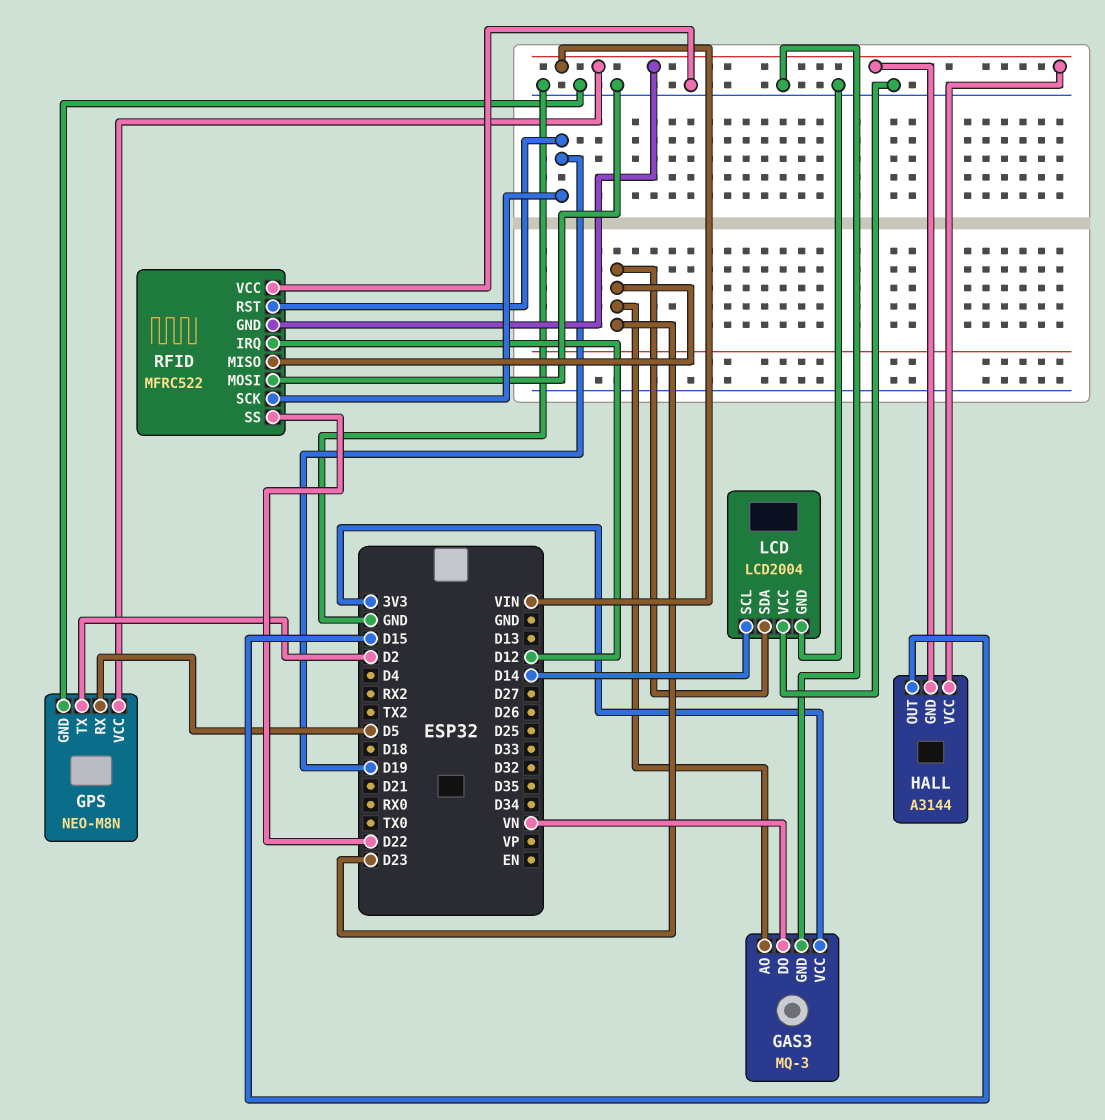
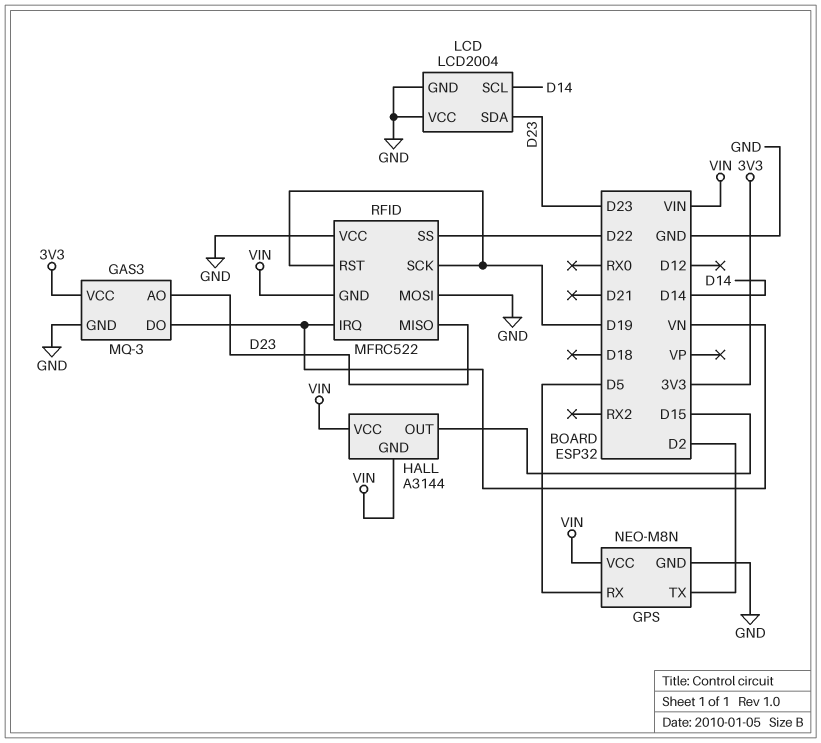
RFID pin IRQ: D12 -> VN

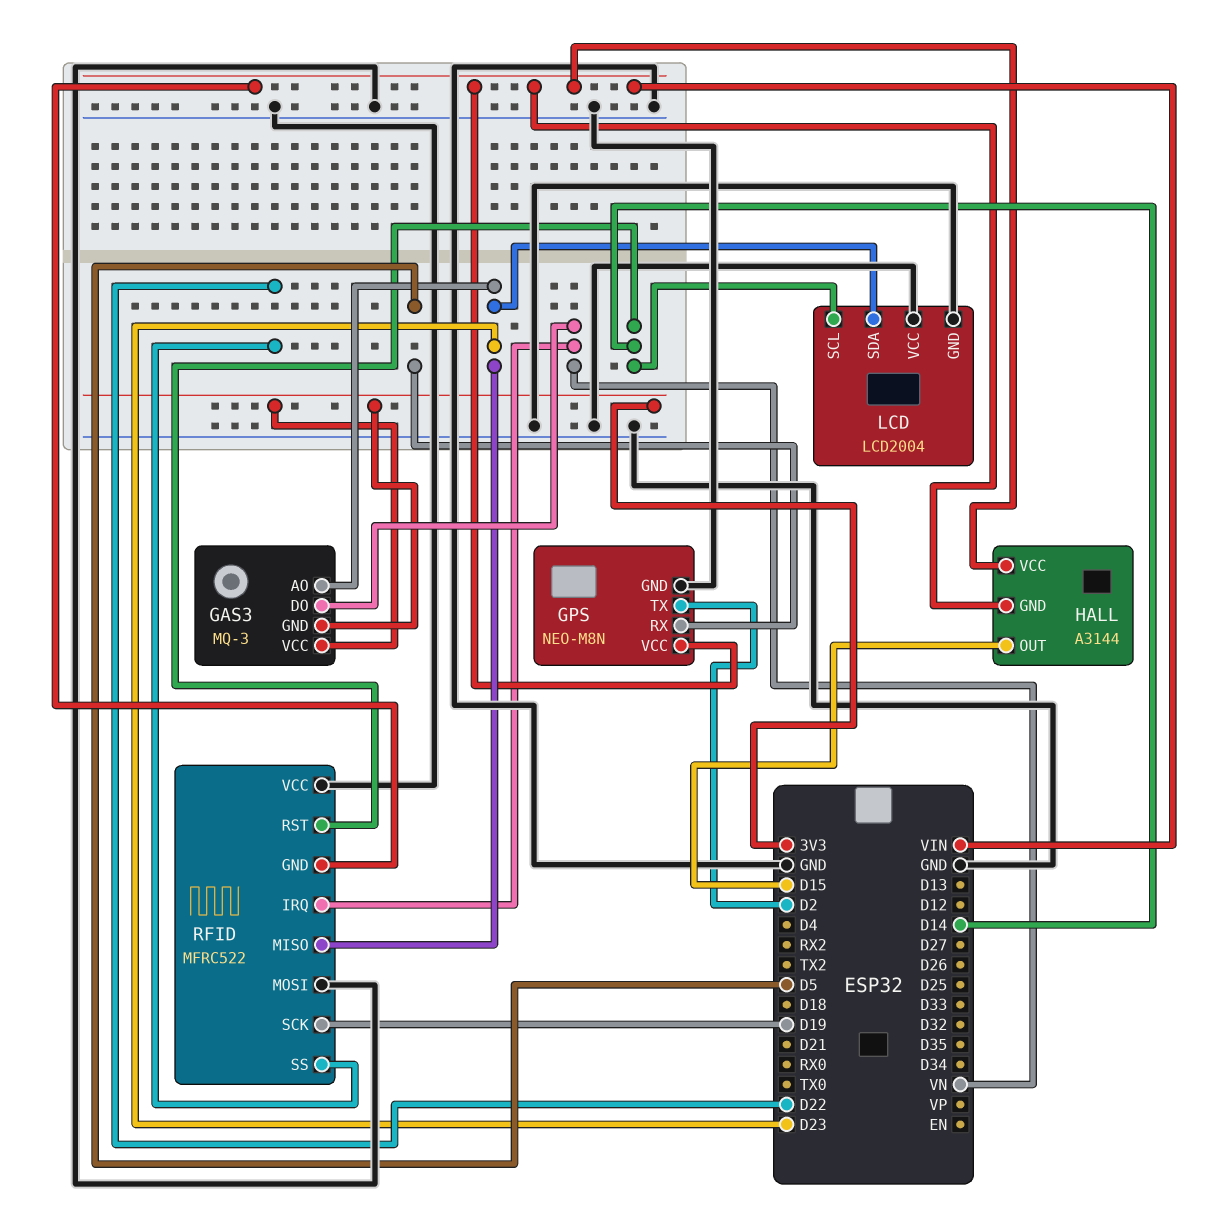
GAS3 pin GND: GND -> 3V3
RFID pin RST: D19 -> D14

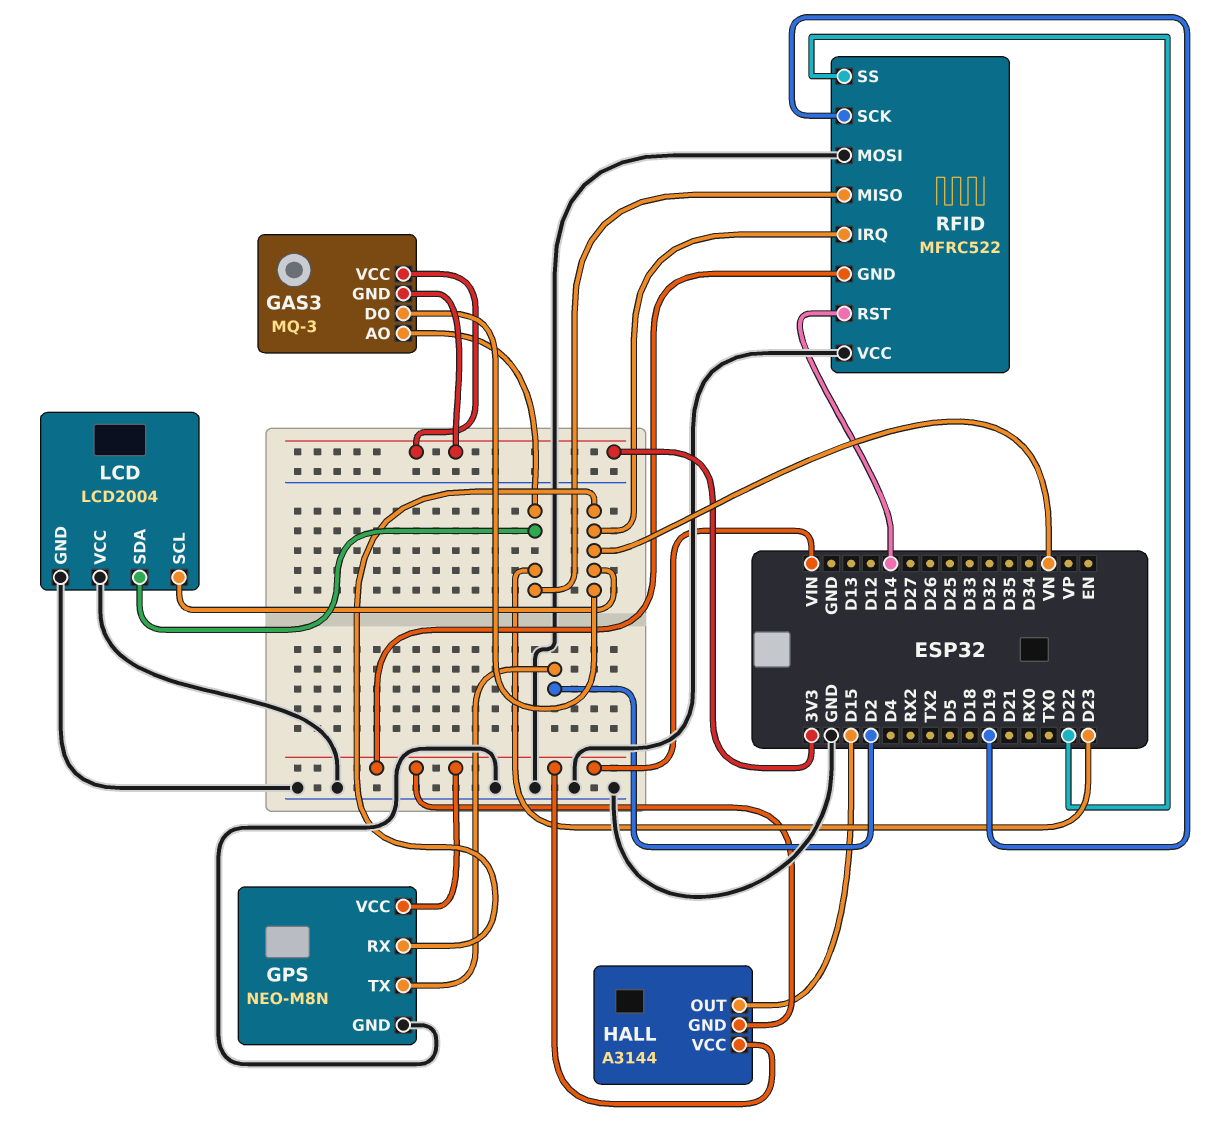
GPS pin RX: D5 -> VN
LCD pin SCL: D14 -> VN

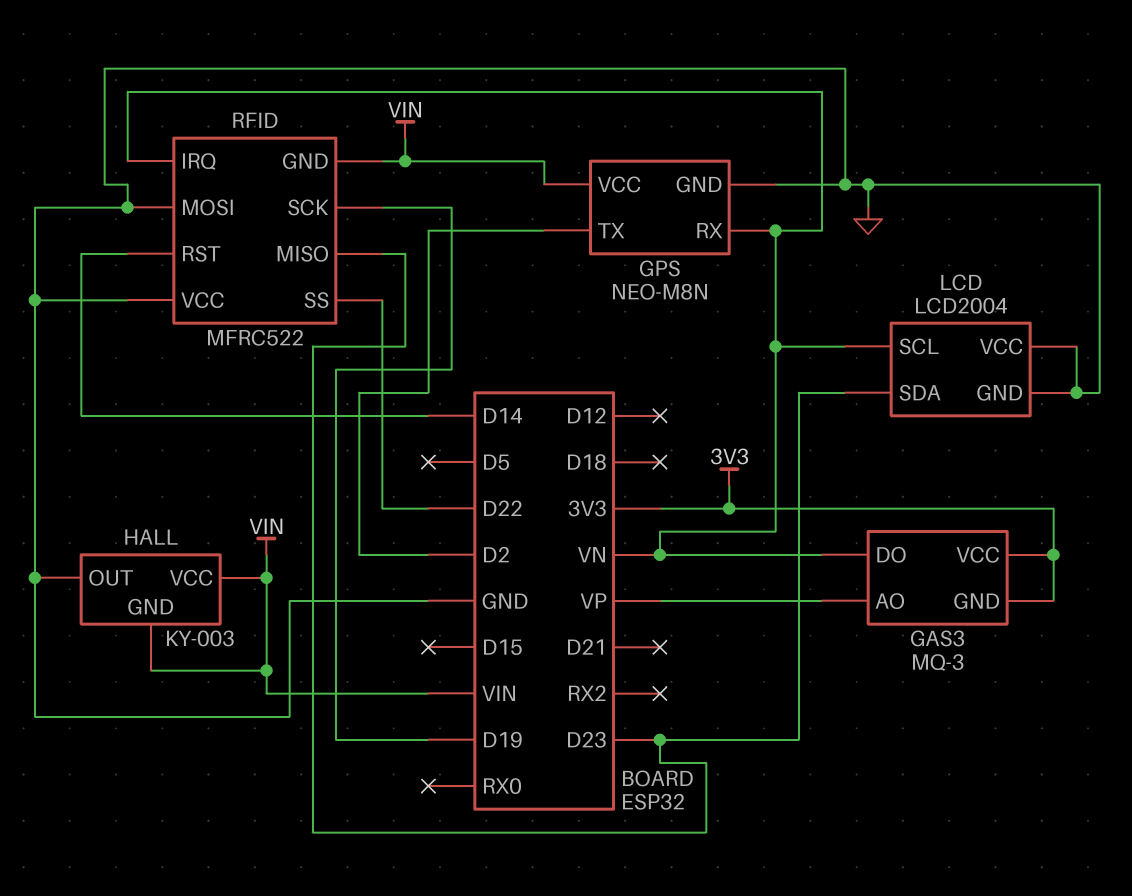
GAS3 pin AO: D23 -> VP
HALL: A3144 -> KY-003
HALL pin OUT: D15 -> GND

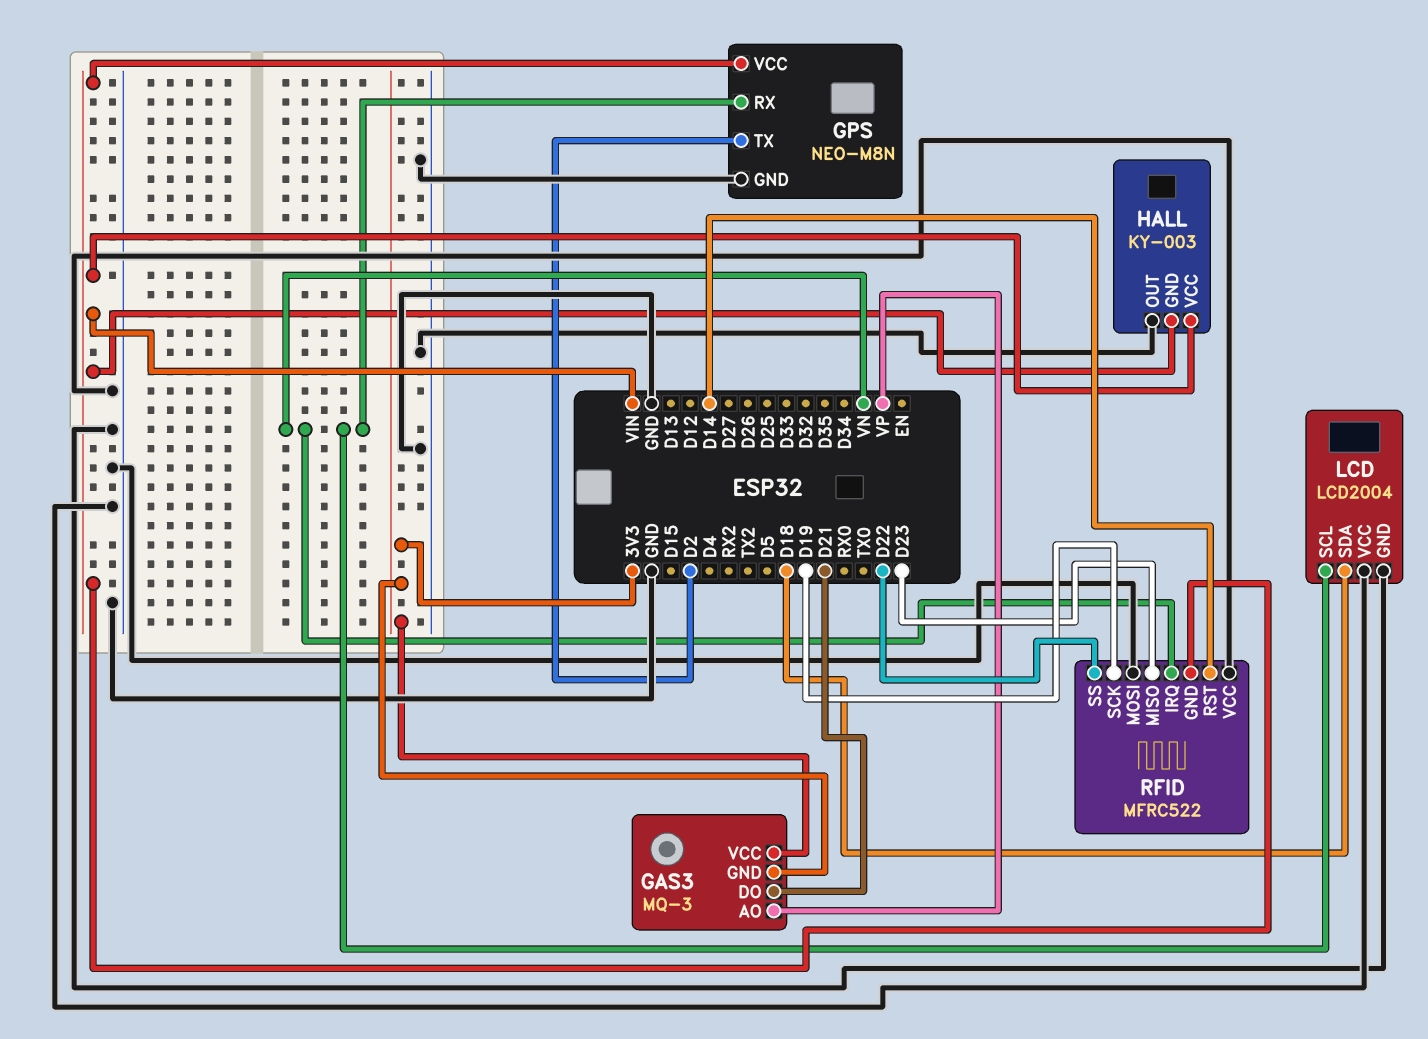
GAS3 pin DO: VN -> D21
LCD pin SDA: D23 -> D18

